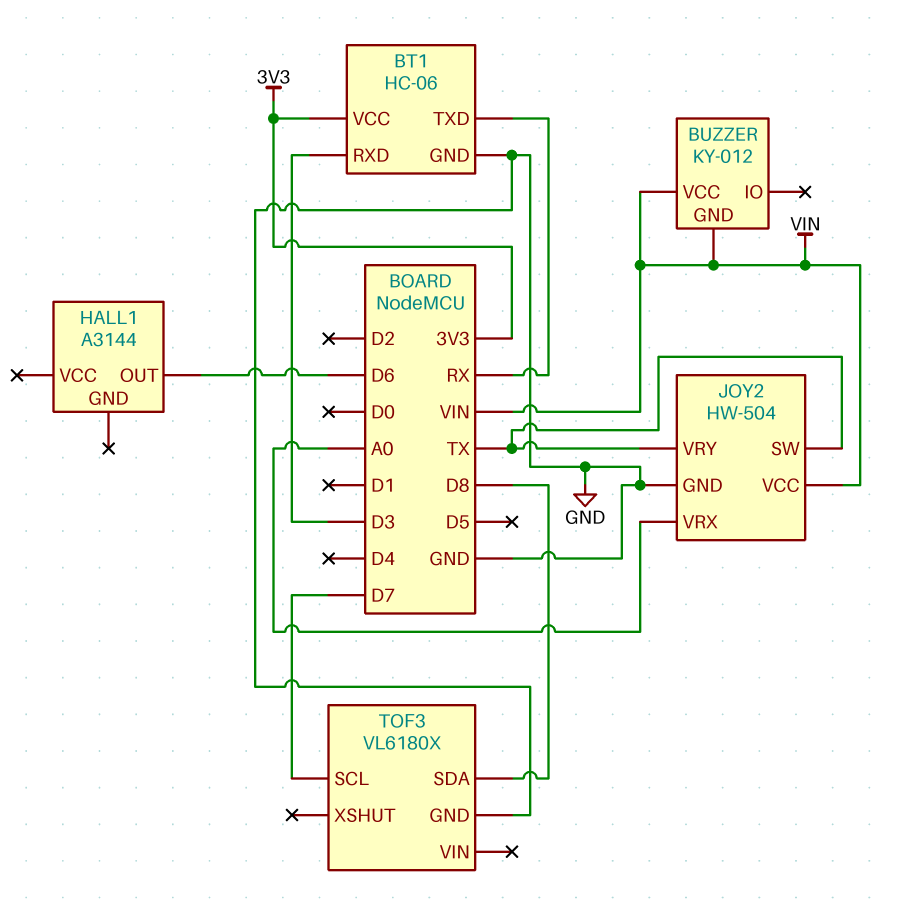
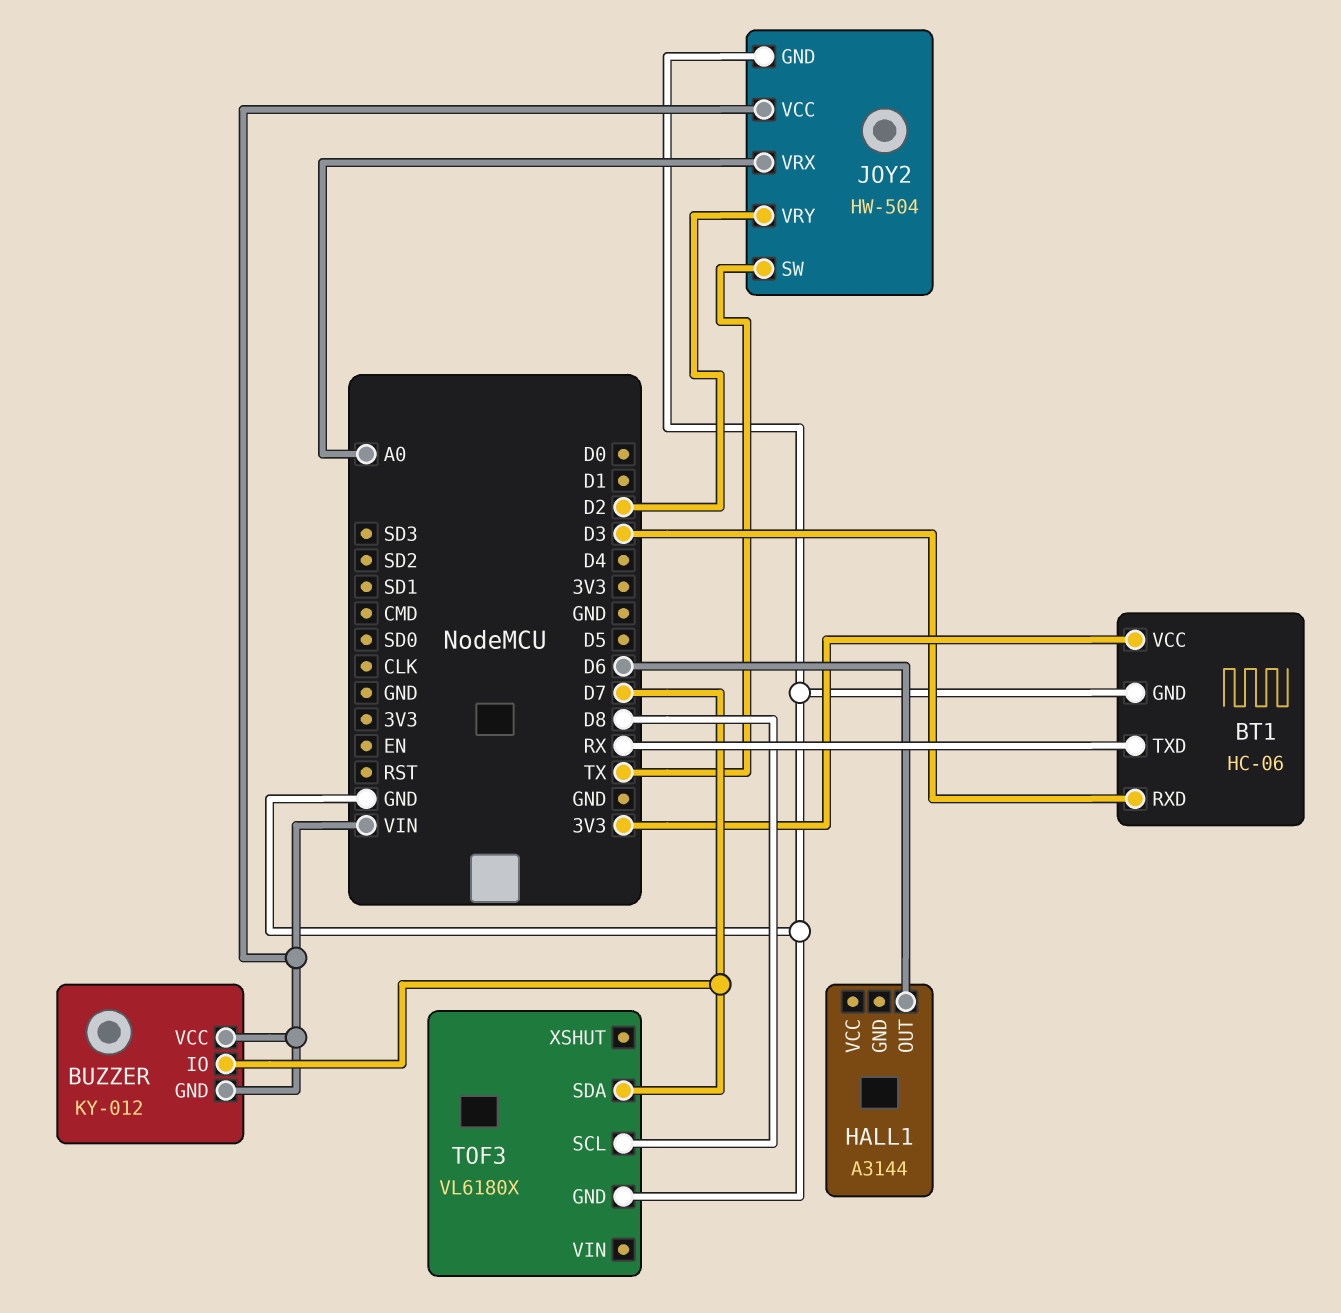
BUZZER pin IO: none -> D7
JOY2 pin VRY: TX -> D2
TOF3 pin SCL: D7 -> D8
TOF3 pin SDA: D8 -> D7

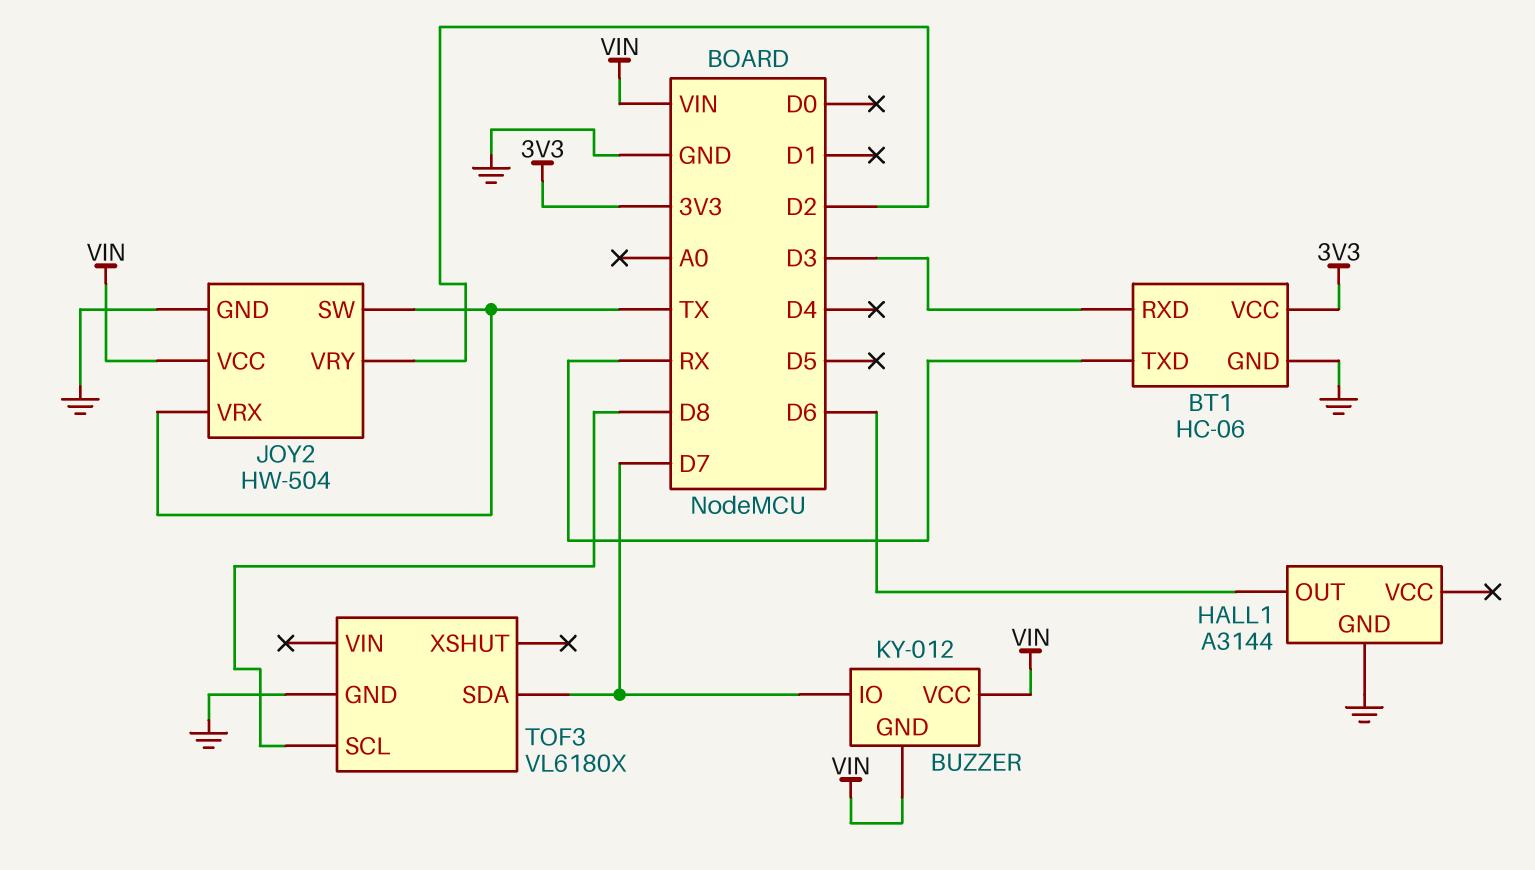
HALL1 pin GND: none -> GND
JOY2 pin VRX: A0 -> TX

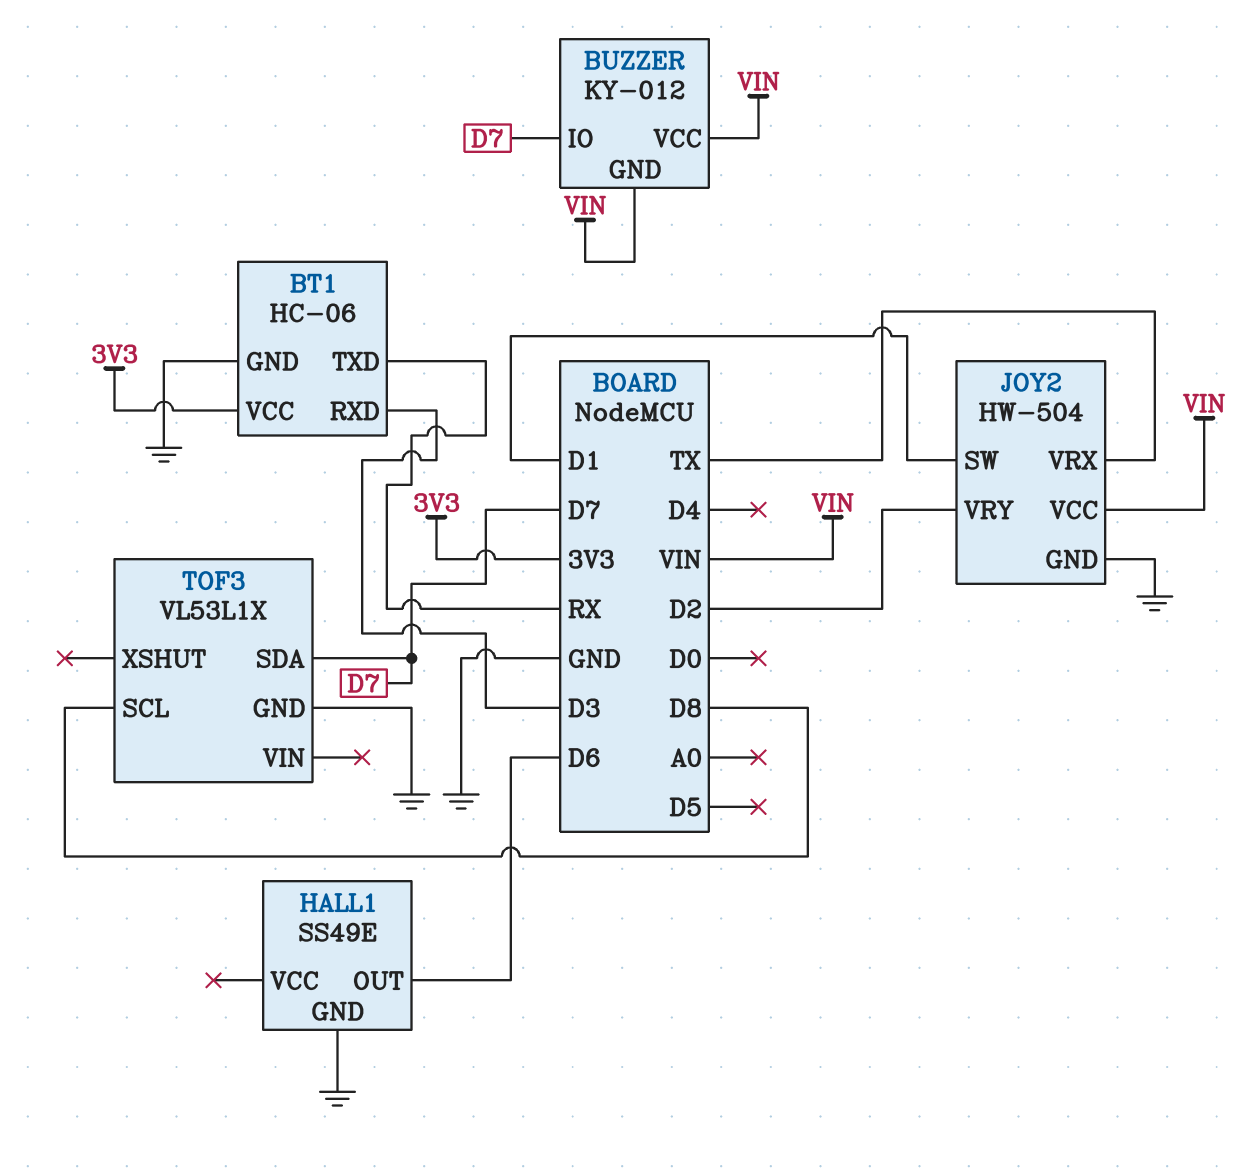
HALL1: A3144 -> SS49E
JOY2 pin SW: TX -> D1
TOF3: VL6180X -> VL53L1X

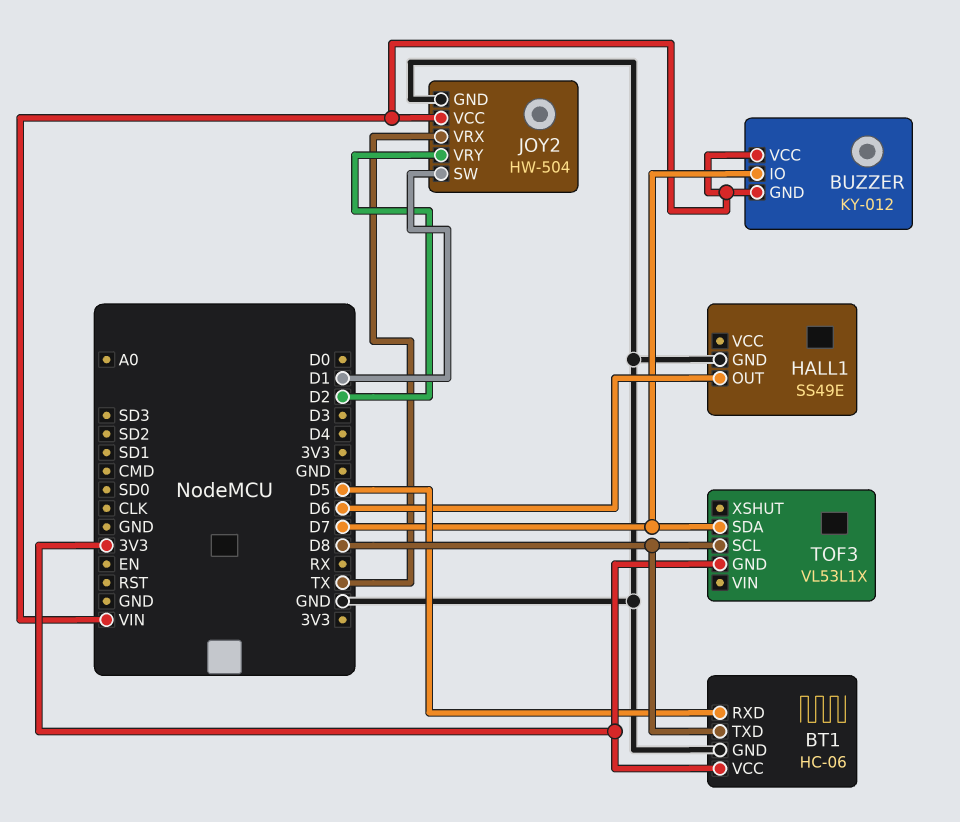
BT1 pin RXD: D3 -> D5
BT1 pin TXD: RX -> D8
TOF3 pin GND: GND -> 3V3

